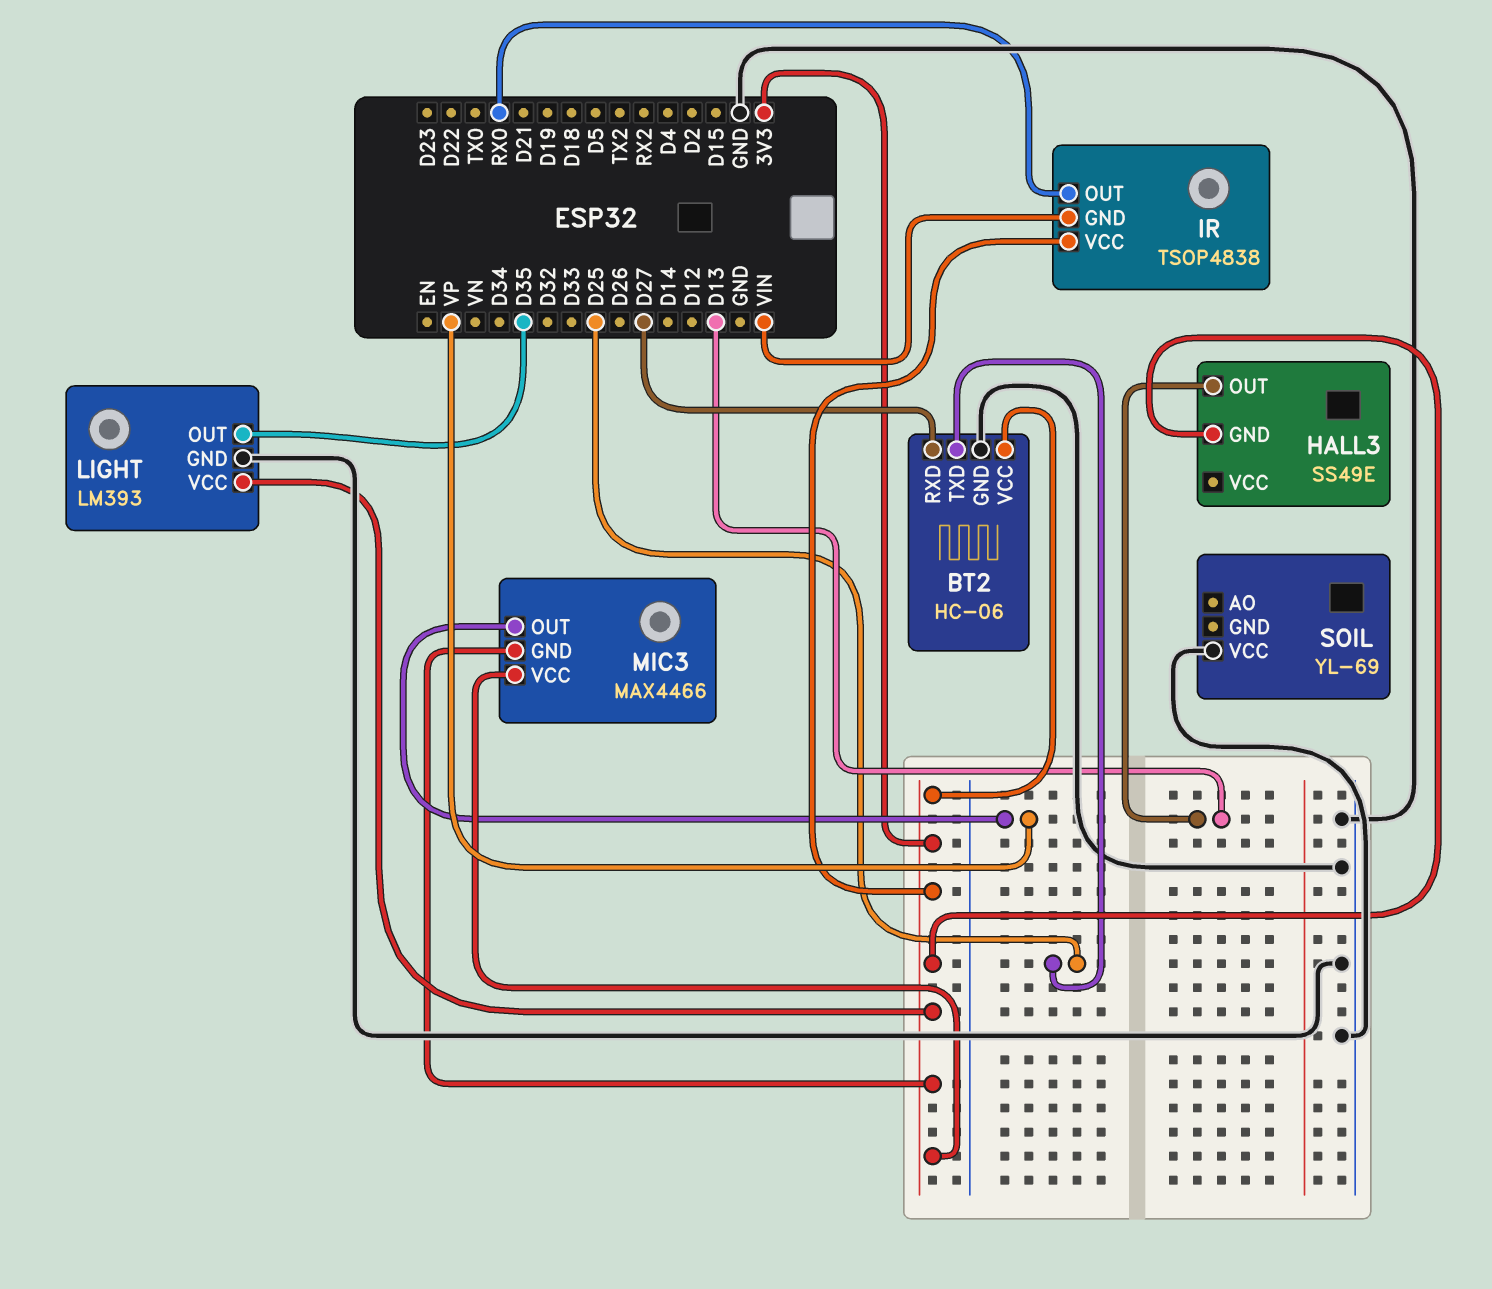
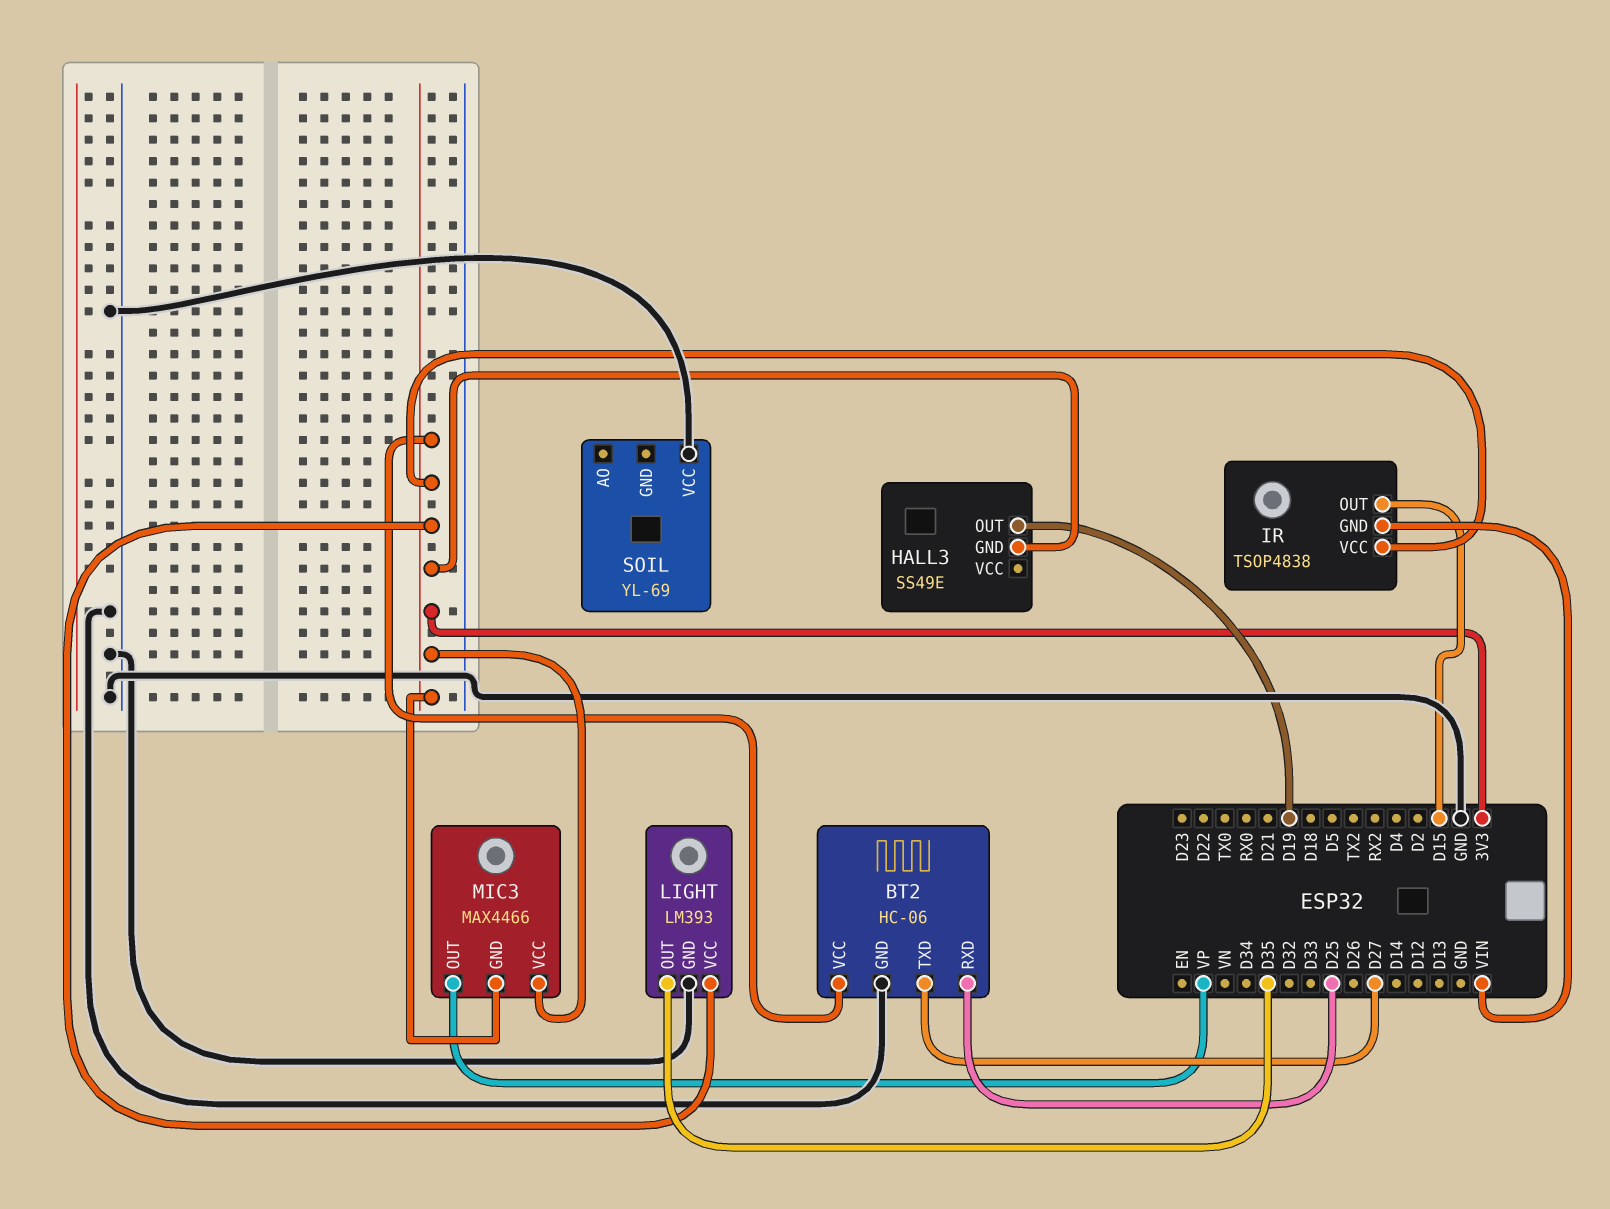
BT2 pin RXD: D27 -> D25
BT2 pin TXD: D25 -> D27
HALL3 pin OUT: D13 -> D19
IR pin OUT: RX0 -> D15

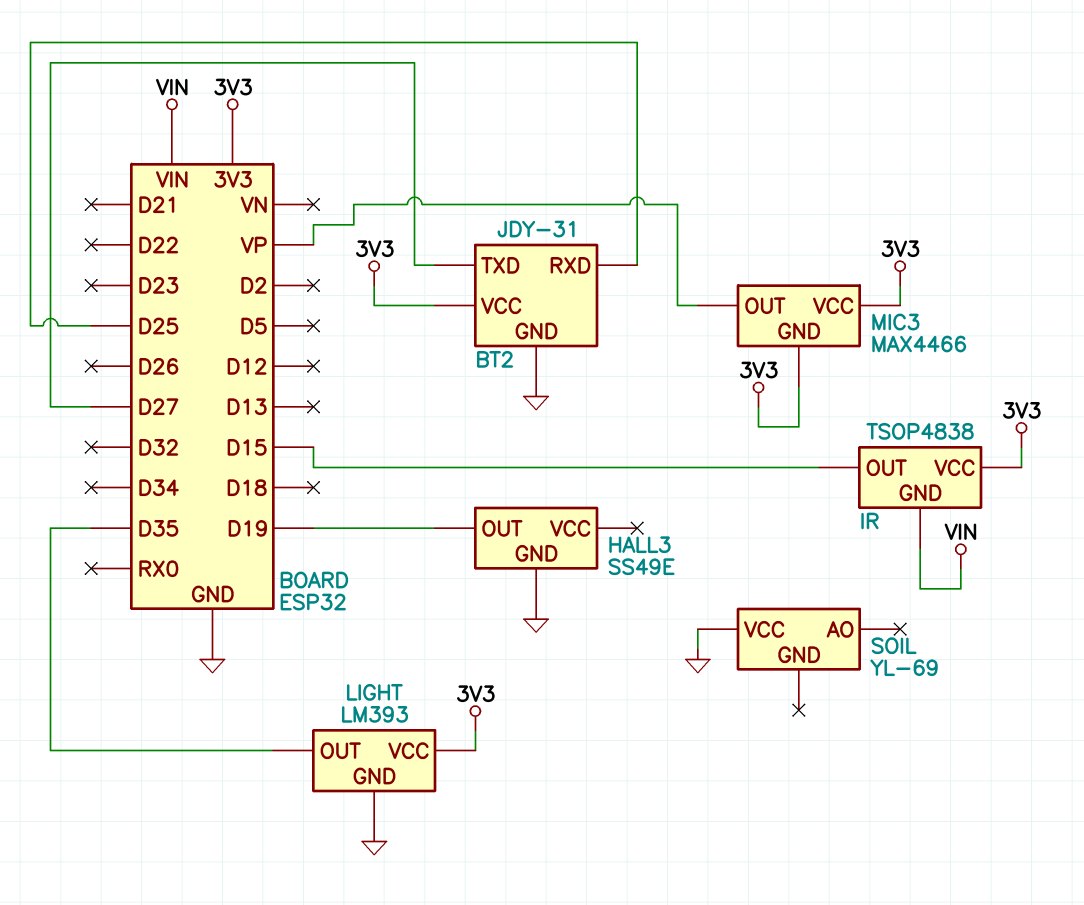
BT2: HC-06 -> JDY-31
HALL3 pin GND: 3V3 -> GND

